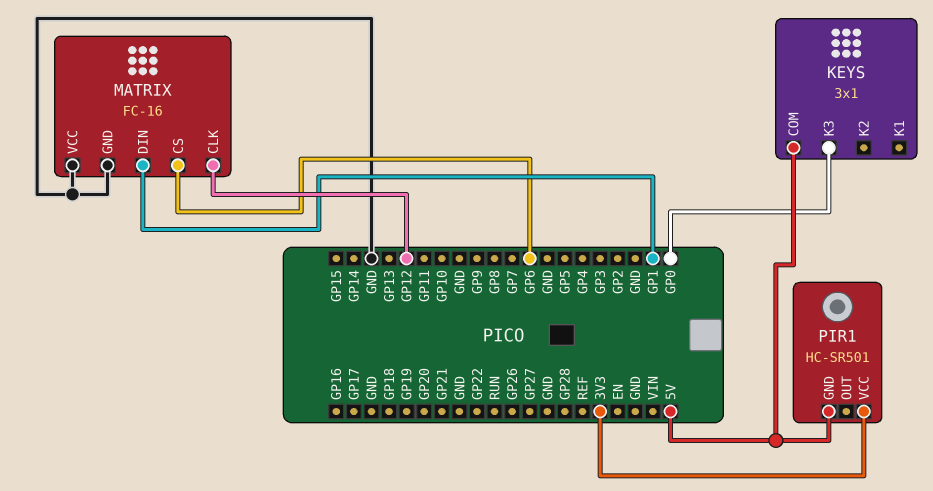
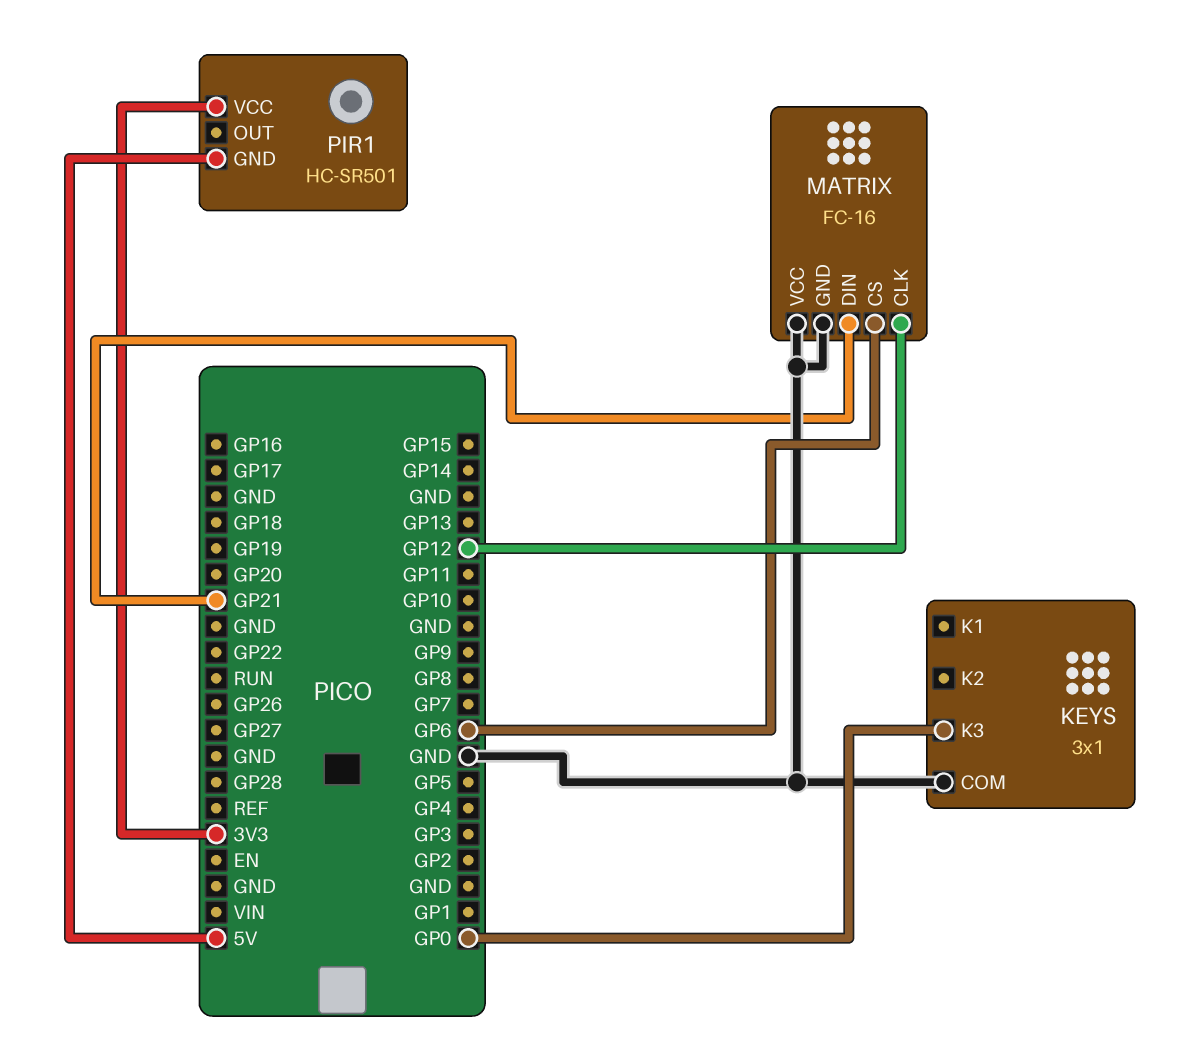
KEYS pin COM: 5V -> GND
MATRIX pin DIN: GP1 -> GP21

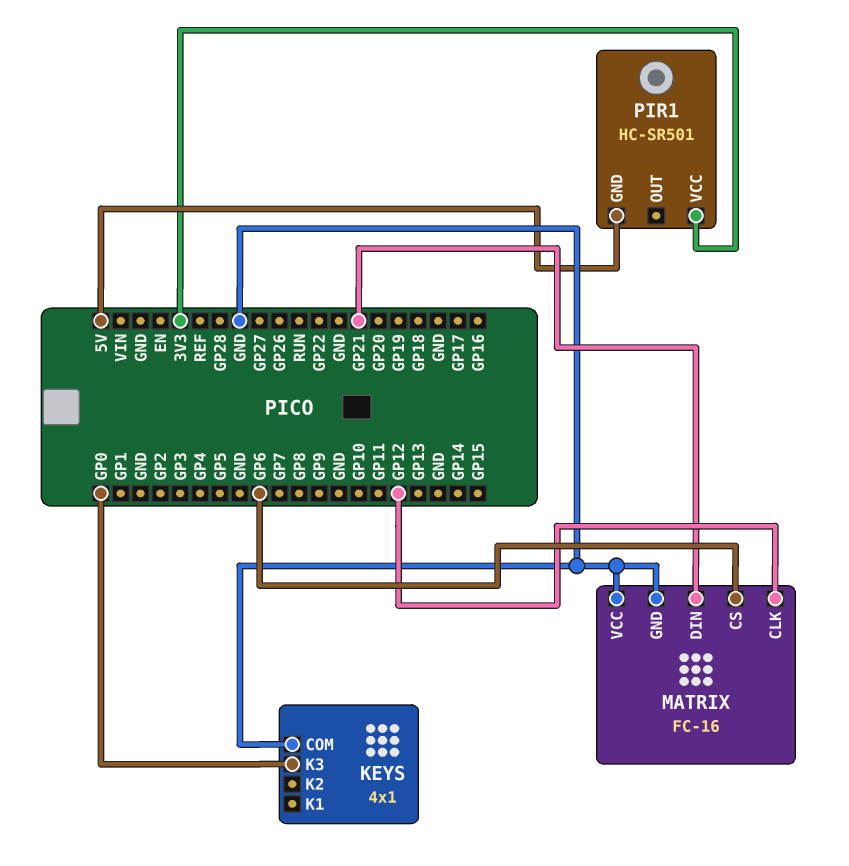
KEYS: 3x1 -> 4x1

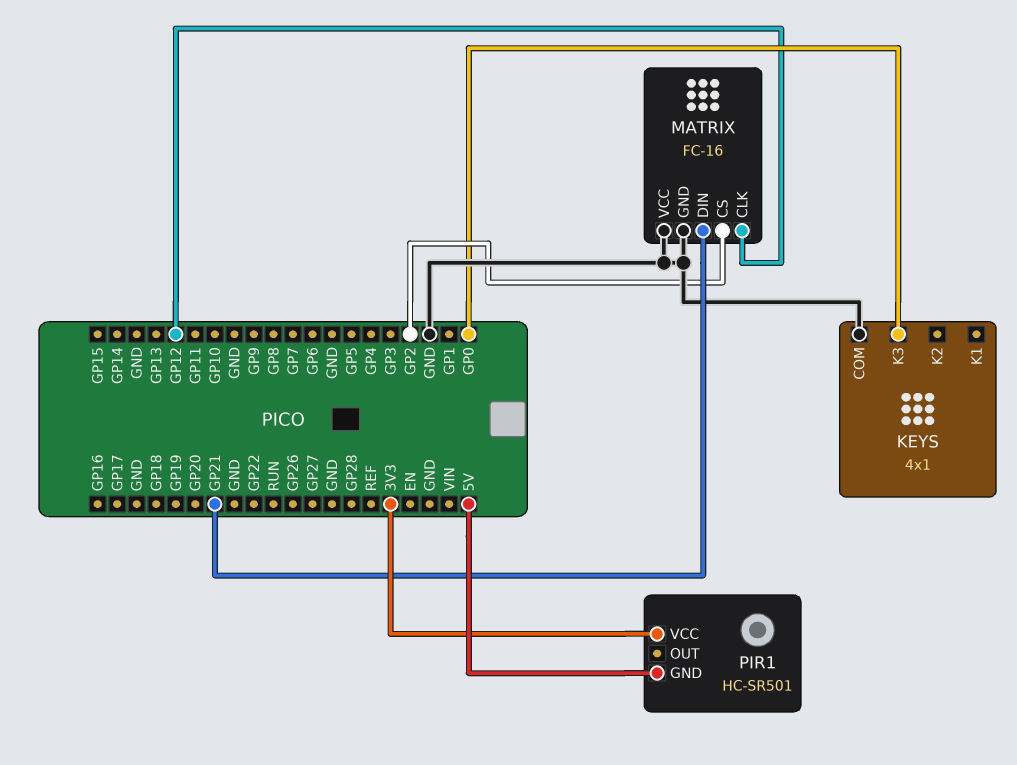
MATRIX pin CS: GP6 -> GP2

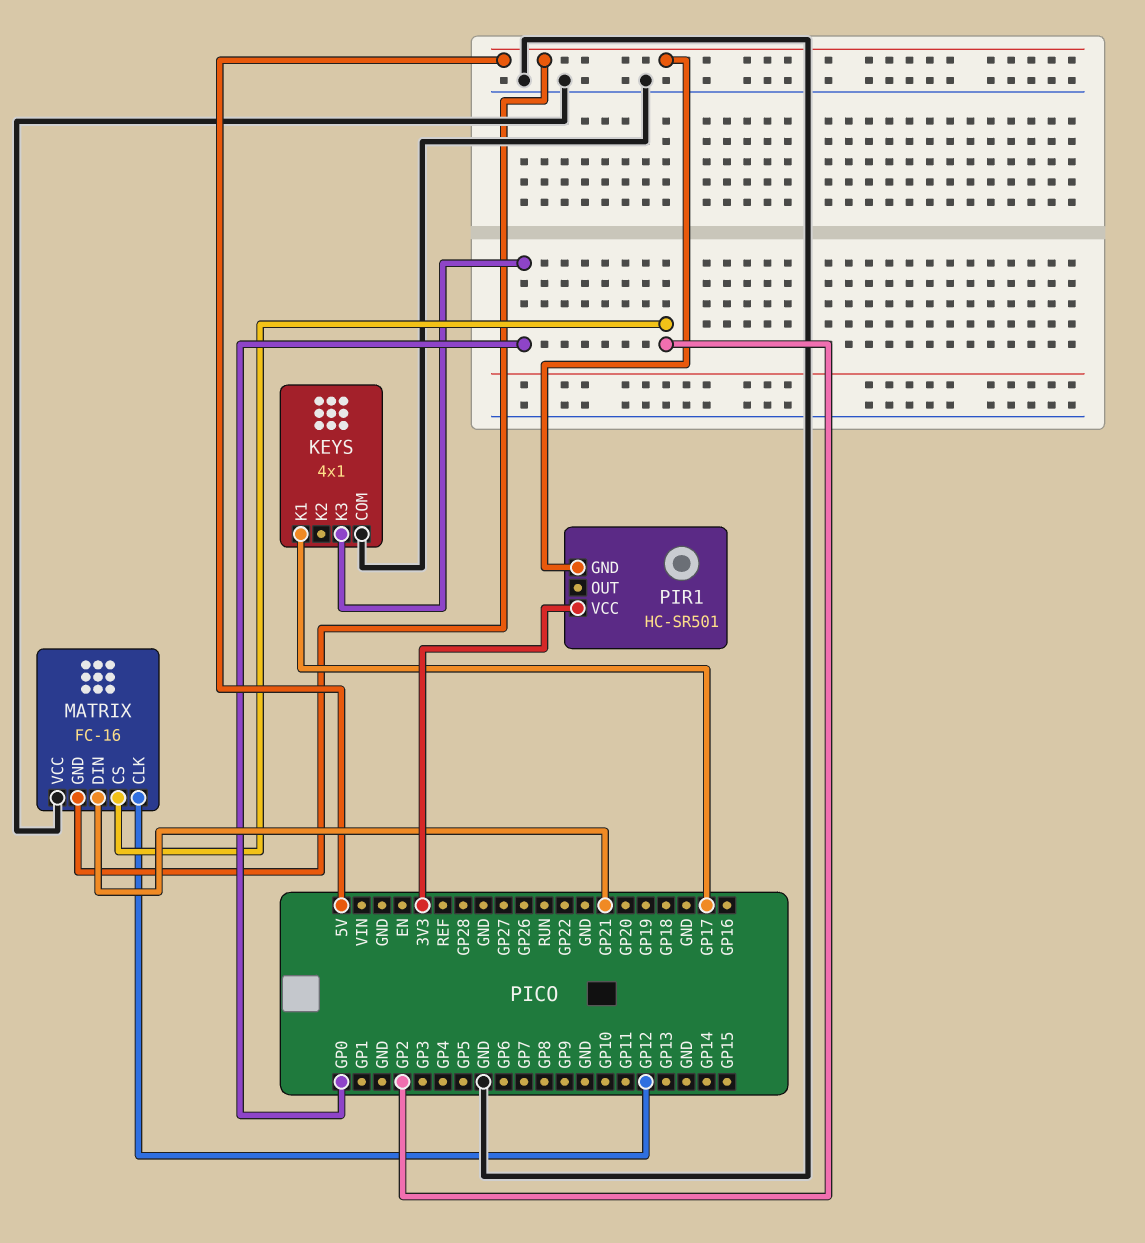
KEYS pin K1: none -> GP17
MATRIX pin GND: GND -> 5V

